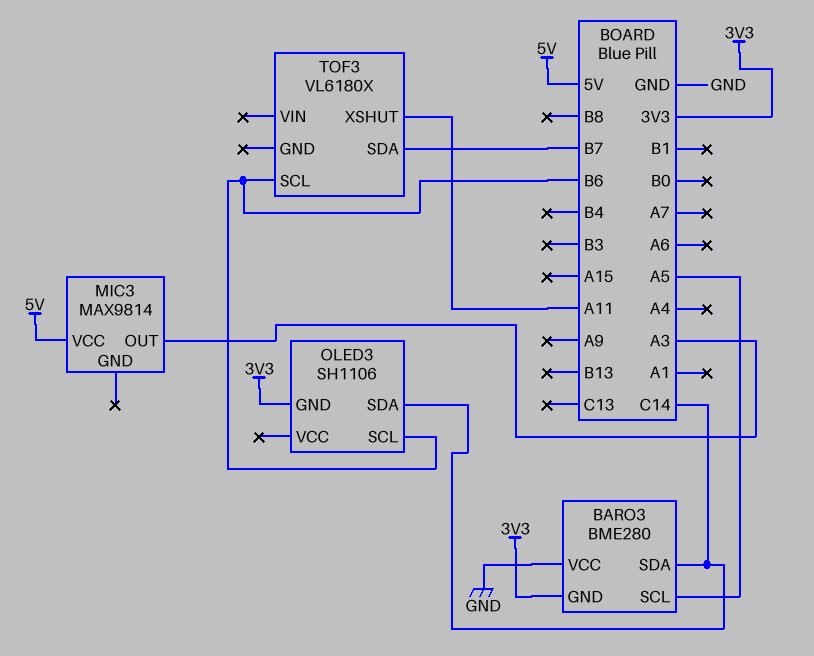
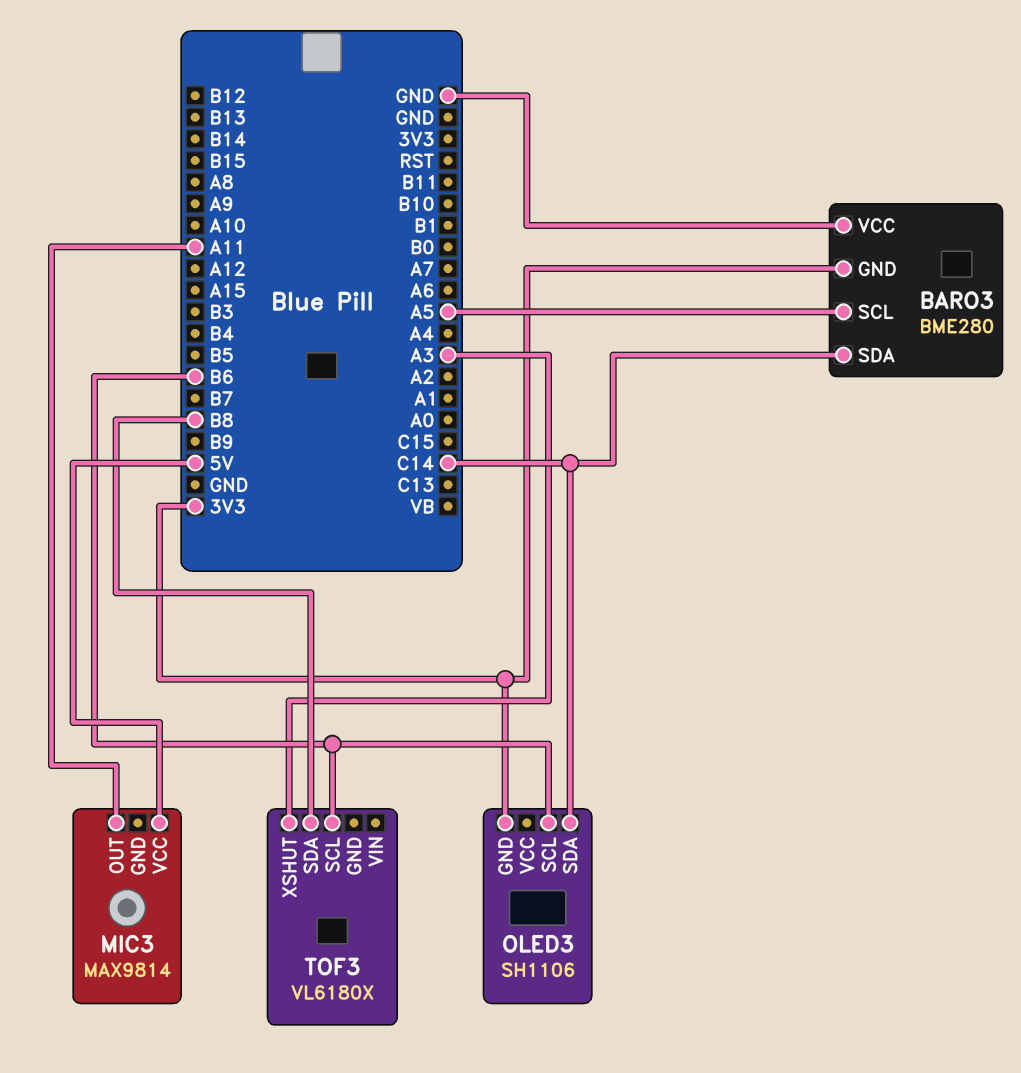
MIC3 pin OUT: A3 -> A11
TOF3 pin SDA: B7 -> B8
TOF3 pin XSHUT: A11 -> A3

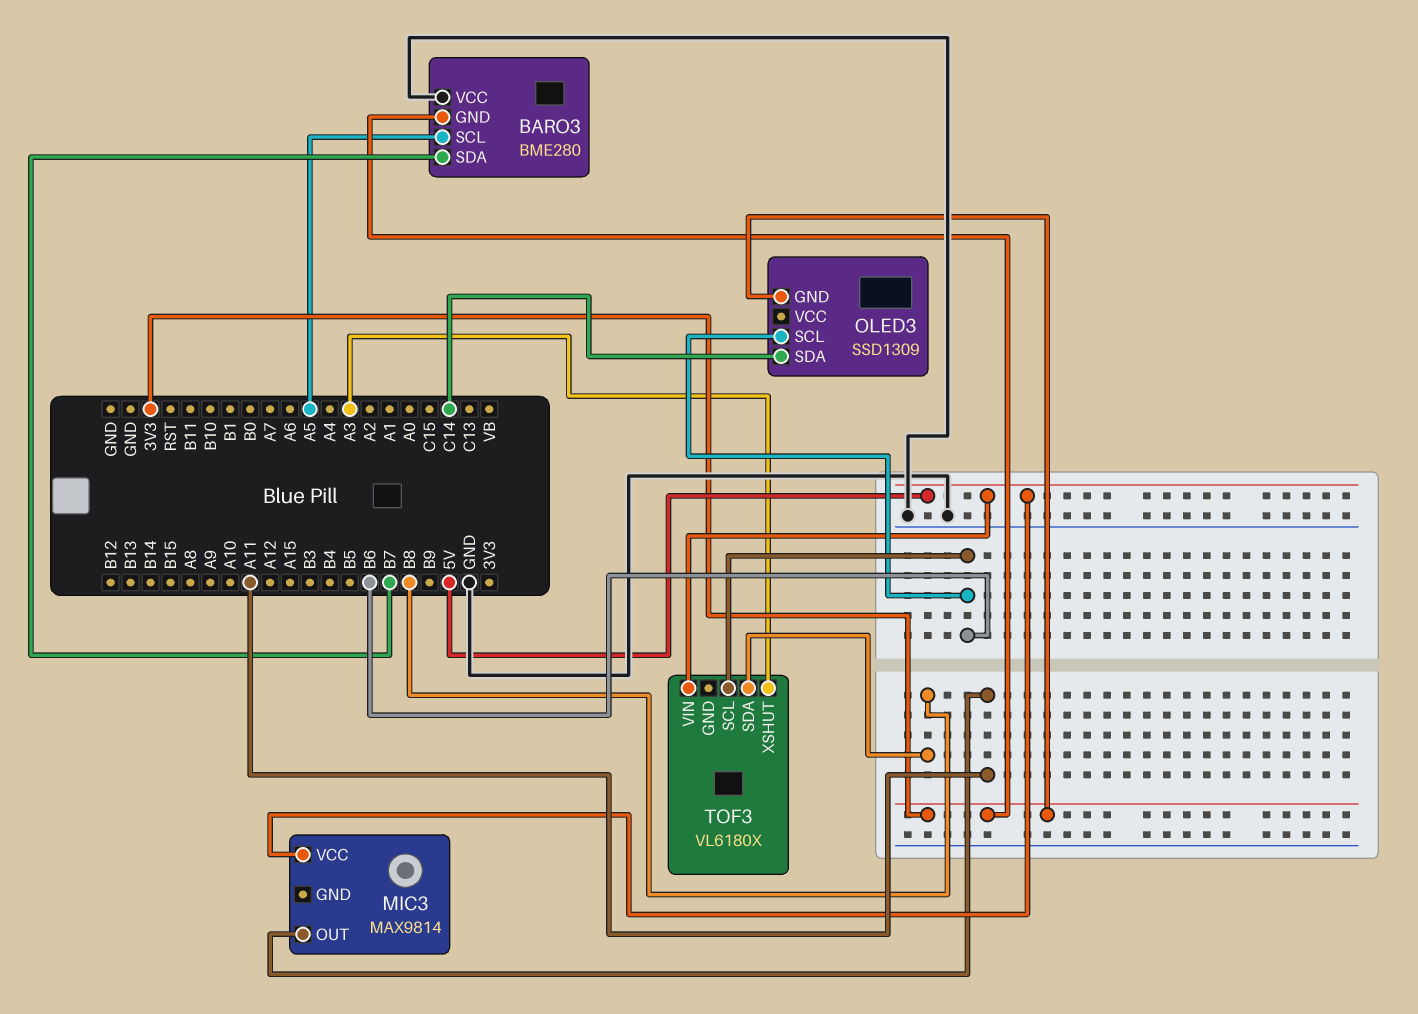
BARO3 pin SDA: C14 -> B7
OLED3: SH1106 -> SSD1309
TOF3 pin VIN: none -> 5V

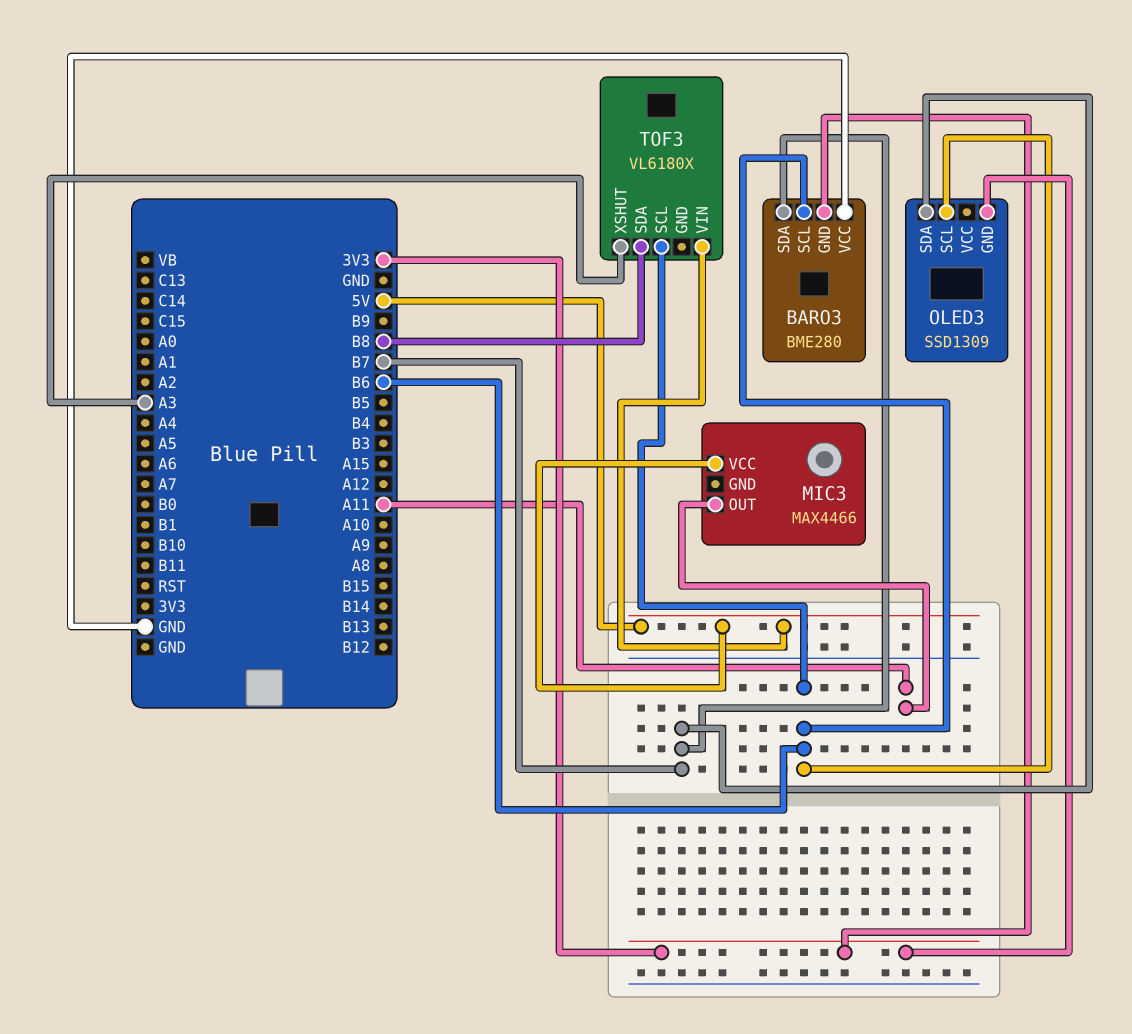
BARO3 pin SCL: A5 -> B6
MIC3: MAX9814 -> MAX4466
OLED3 pin SDA: C14 -> B7

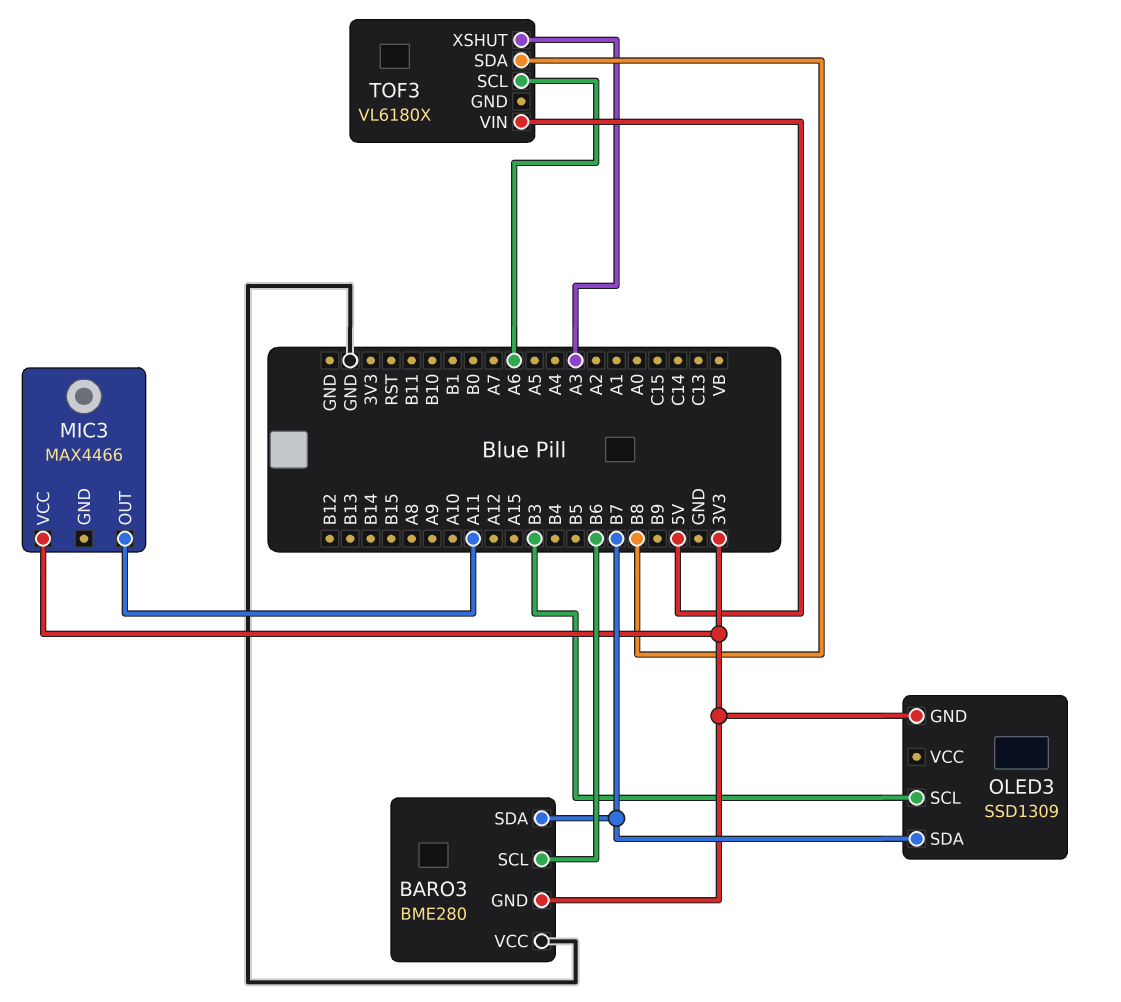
MIC3 pin VCC: 5V -> 3V3
OLED3 pin SCL: B6 -> B3
TOF3 pin SCL: B6 -> A6

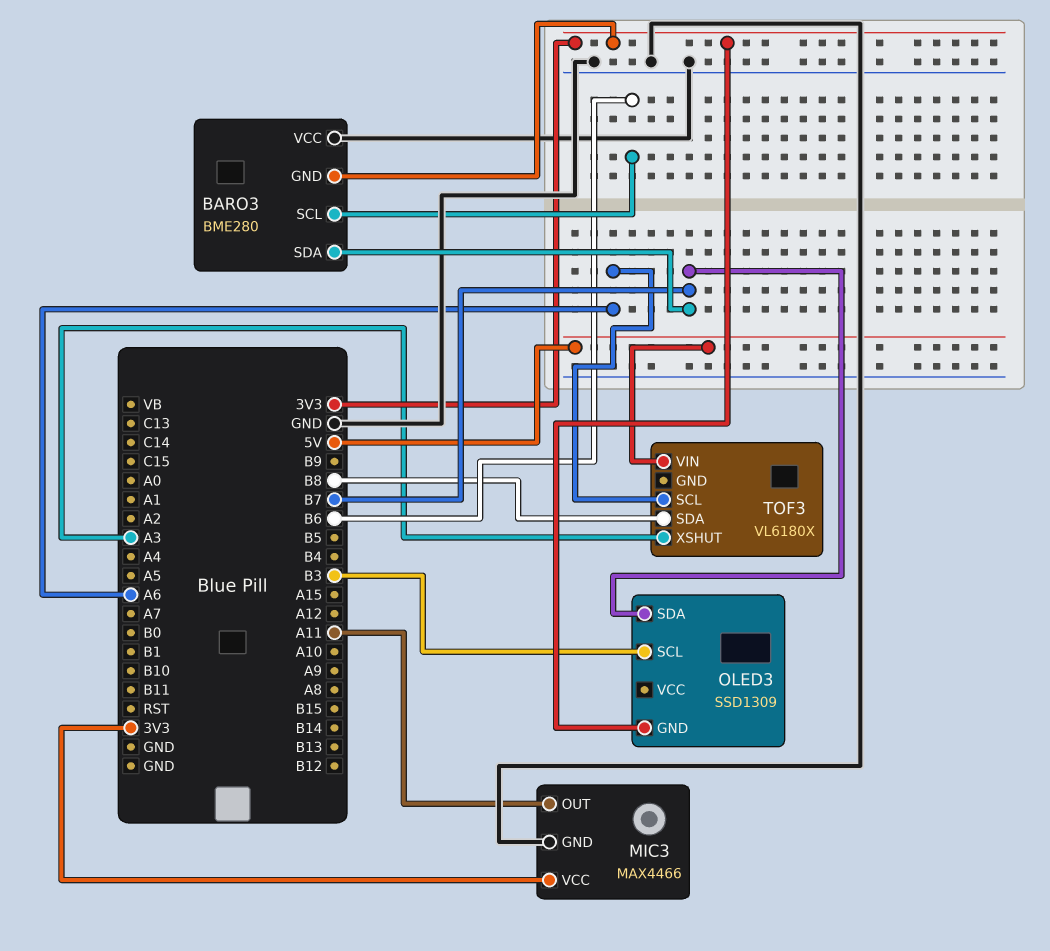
MIC3 pin GND: none -> GND

